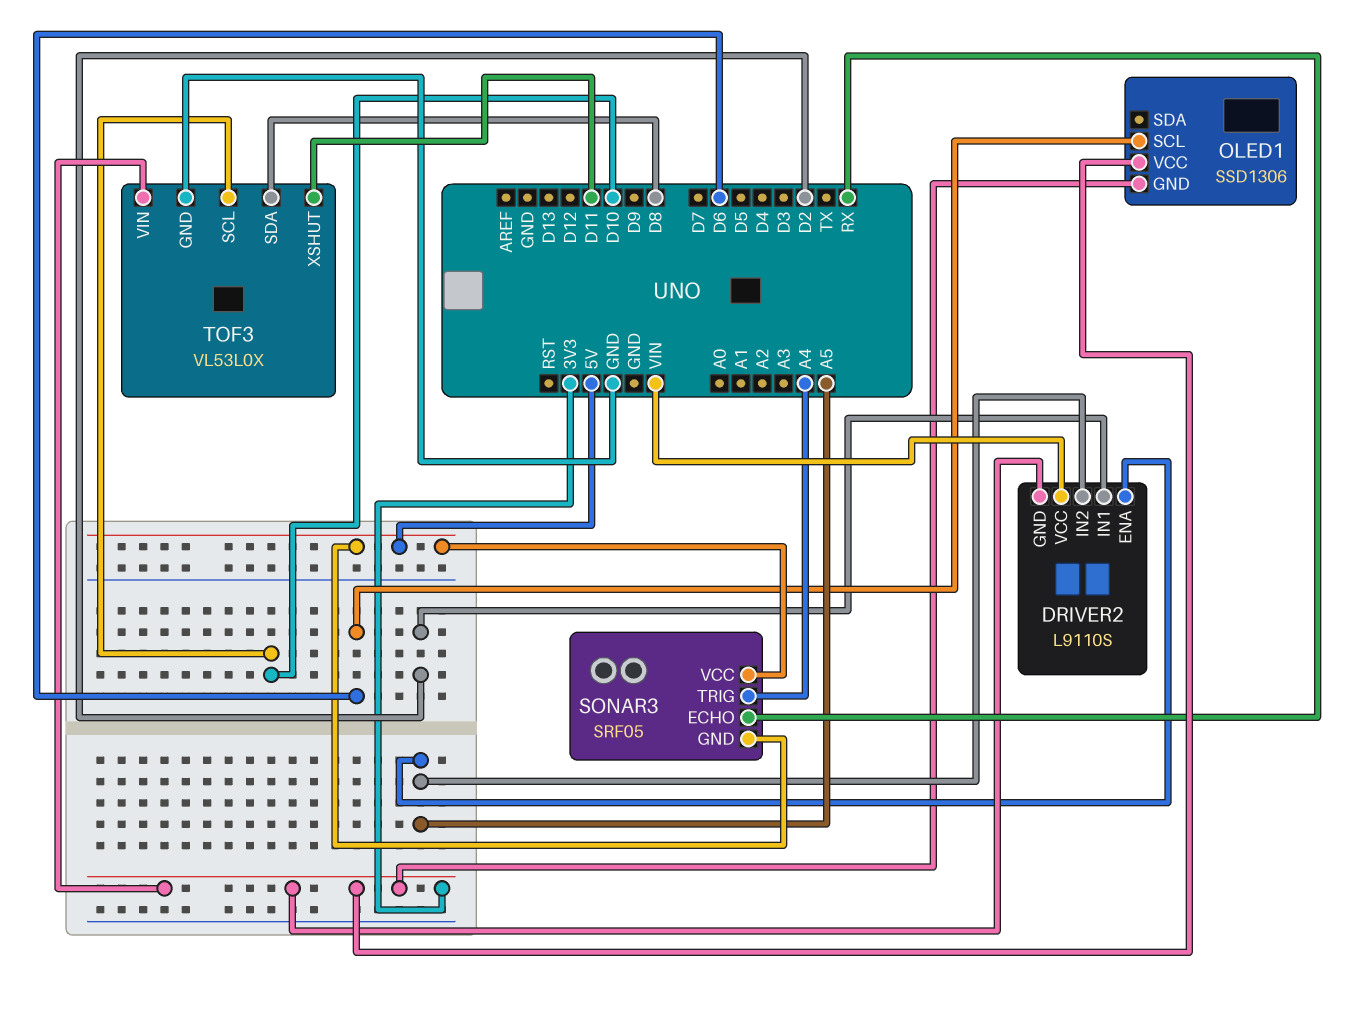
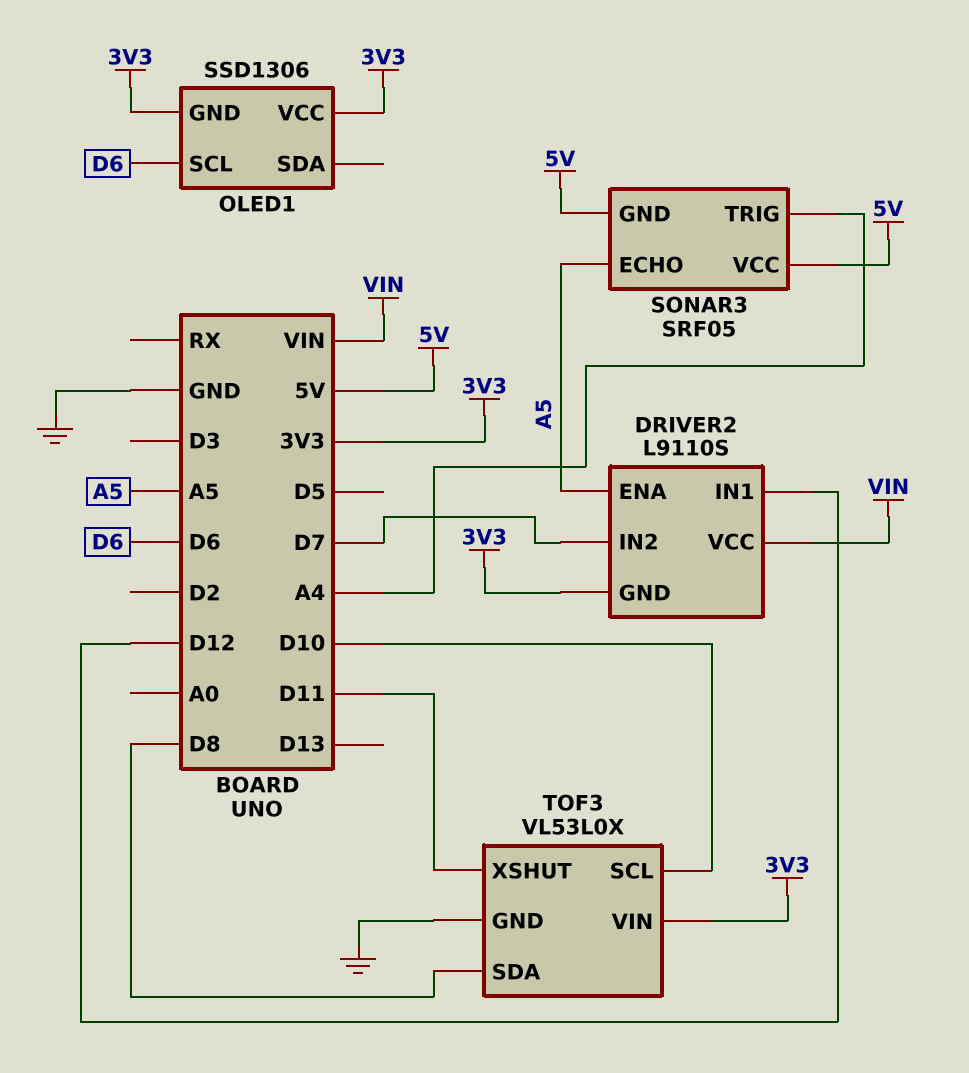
DRIVER2 pin IN1: D2 -> D12
DRIVER2 pin IN2: A5 -> D7
SONAR3 pin ECHO: RX -> A5

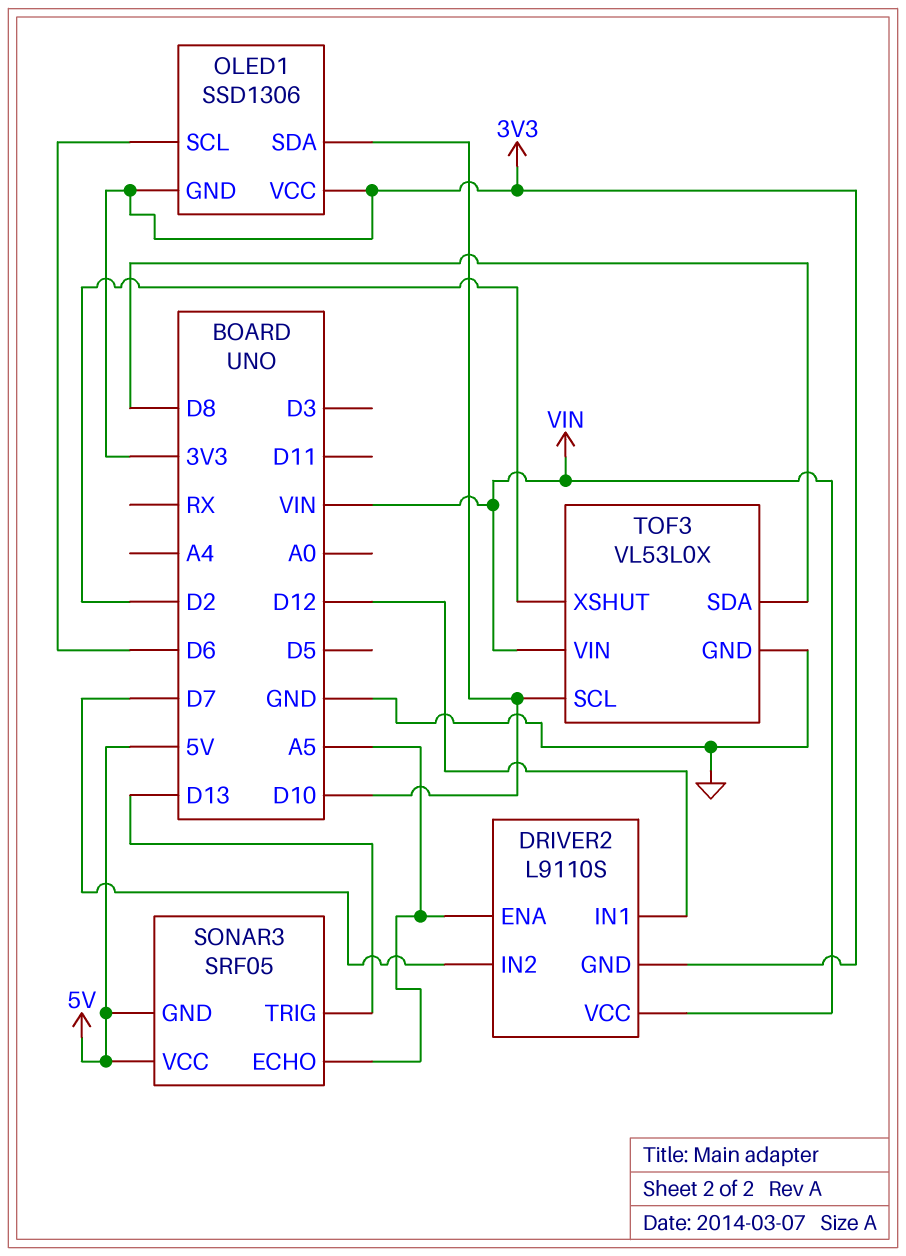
OLED1 pin SDA: none -> D10
SONAR3 pin TRIG: A4 -> D13
TOF3 pin VIN: 3V3 -> VIN
TOF3 pin XSHUT: D11 -> D2

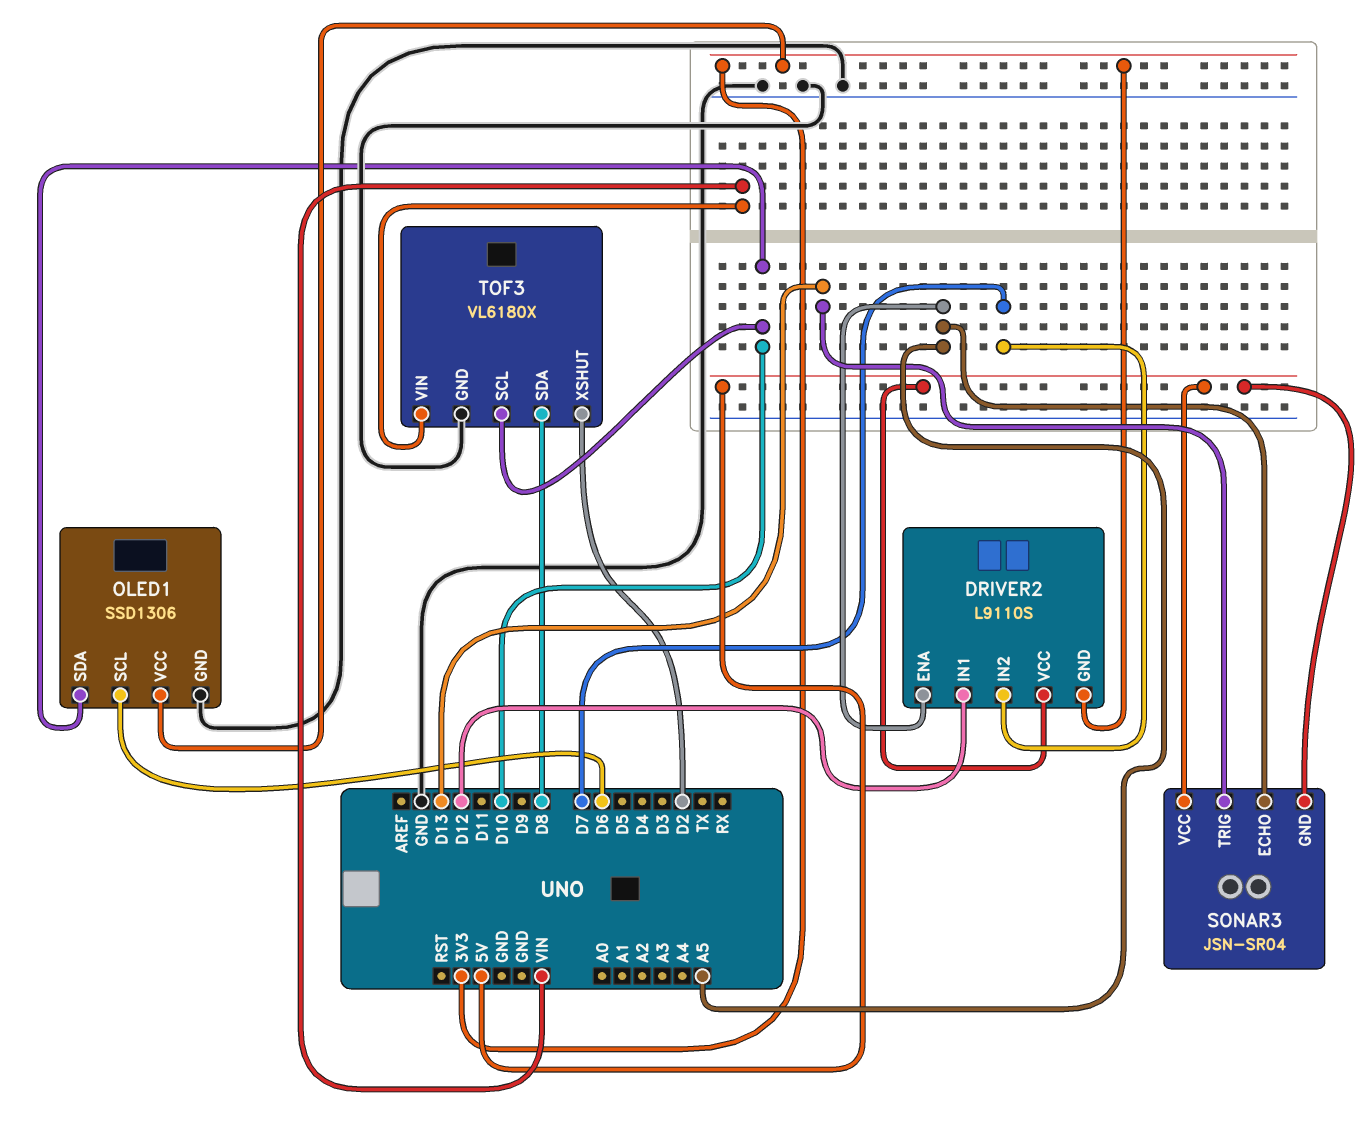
DRIVER2 pin VCC: VIN -> 5V
OLED1 pin GND: 3V3 -> GND
SONAR3: SRF05 -> JSN-SR04
TOF3: VL53L0X -> VL6180X

